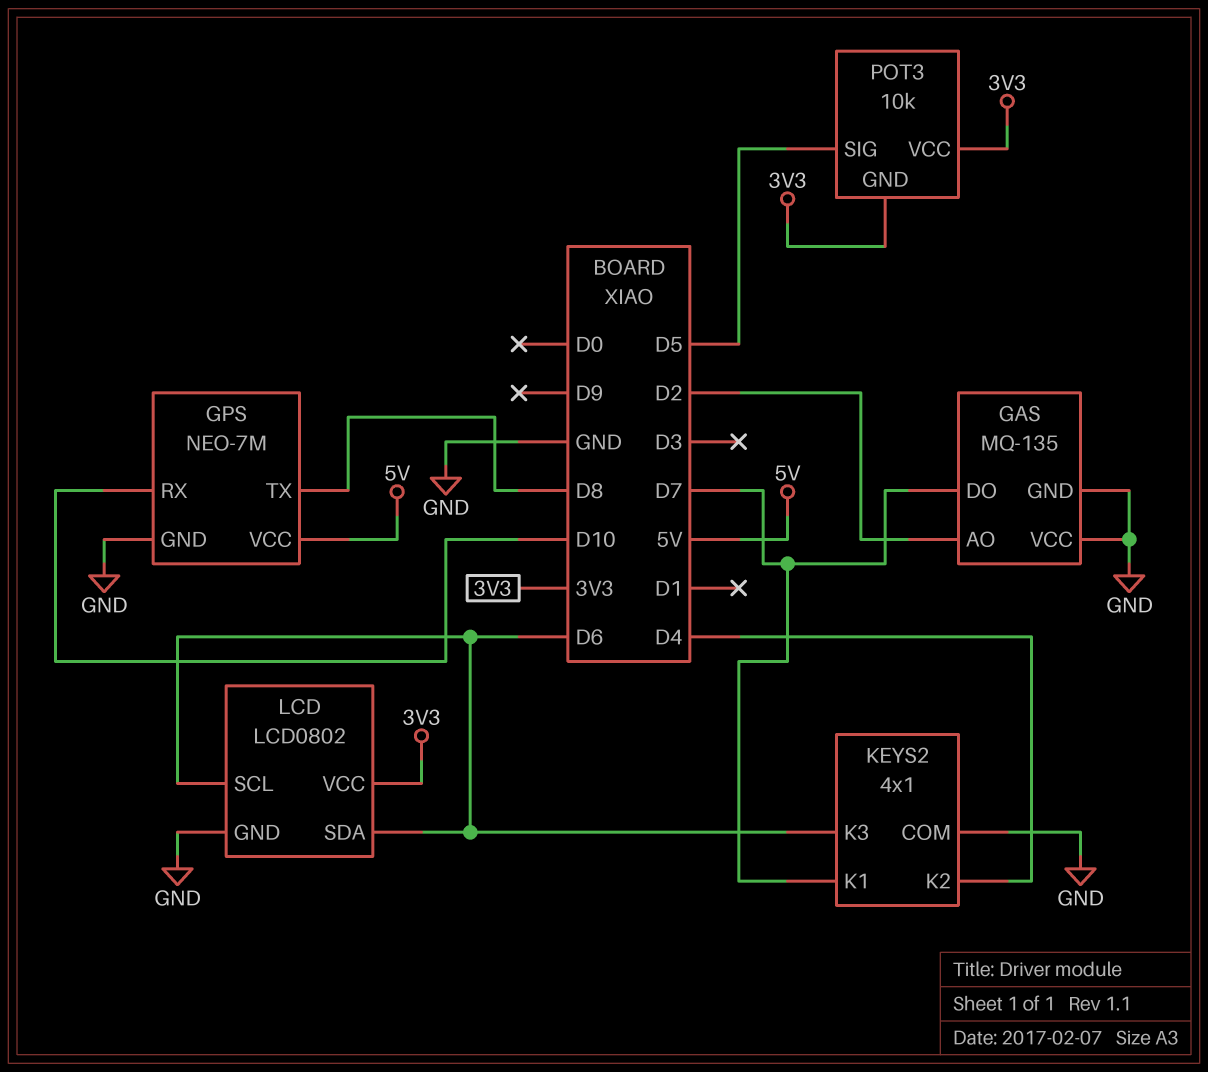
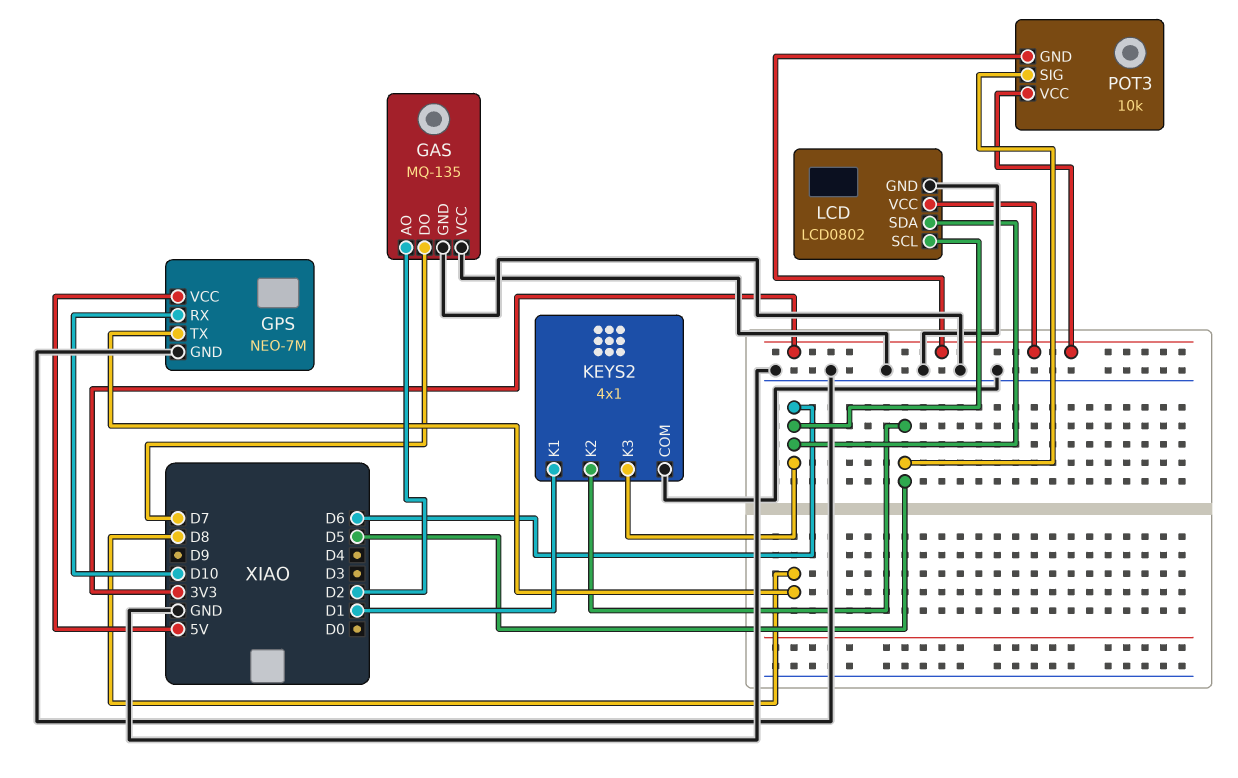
KEYS2 pin K1: D7 -> D1
KEYS2 pin K2: D4 -> D5

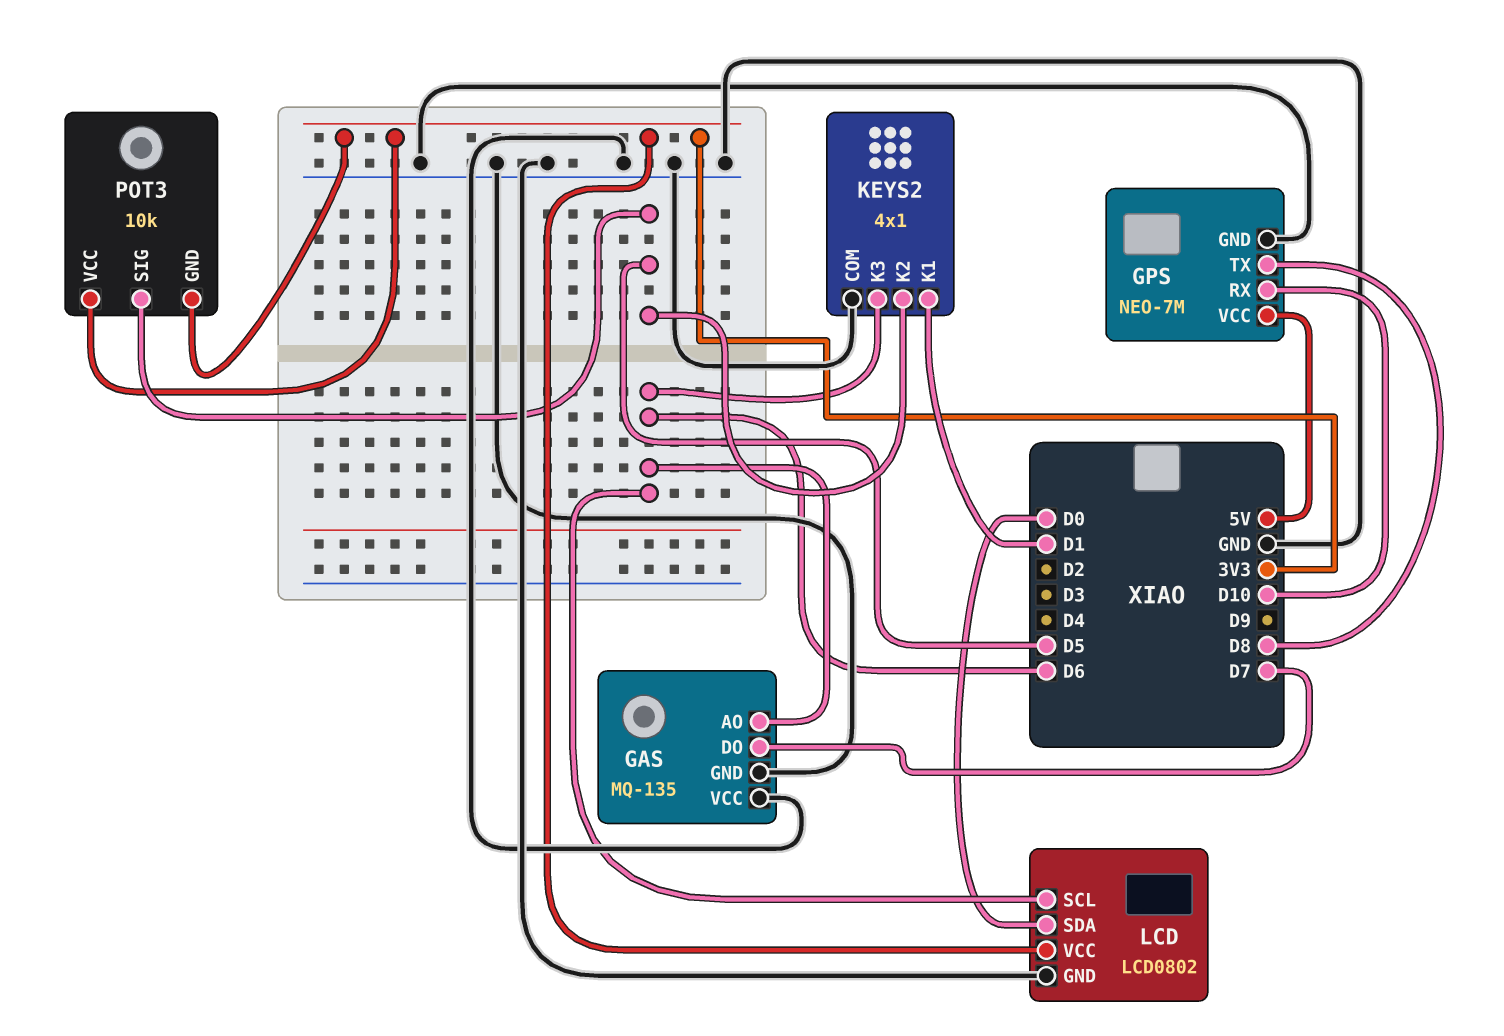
GAS pin AO: D2 -> D6
LCD pin SDA: D6 -> D0

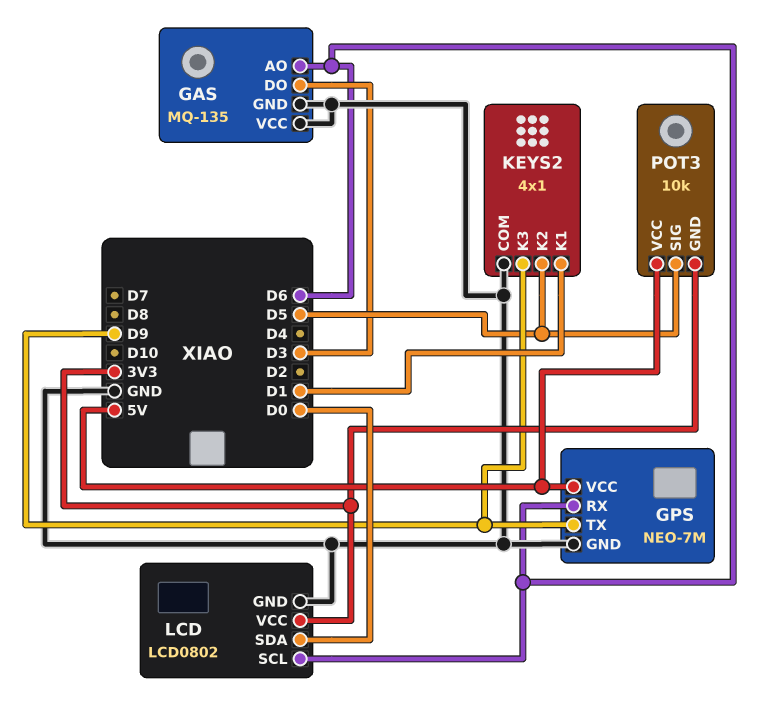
GAS pin DO: D7 -> D3
GPS pin RX: D10 -> D6
GPS pin TX: D8 -> D9
KEYS2 pin K3: D6 -> D9
POT3 pin VCC: 3V3 -> 5V

